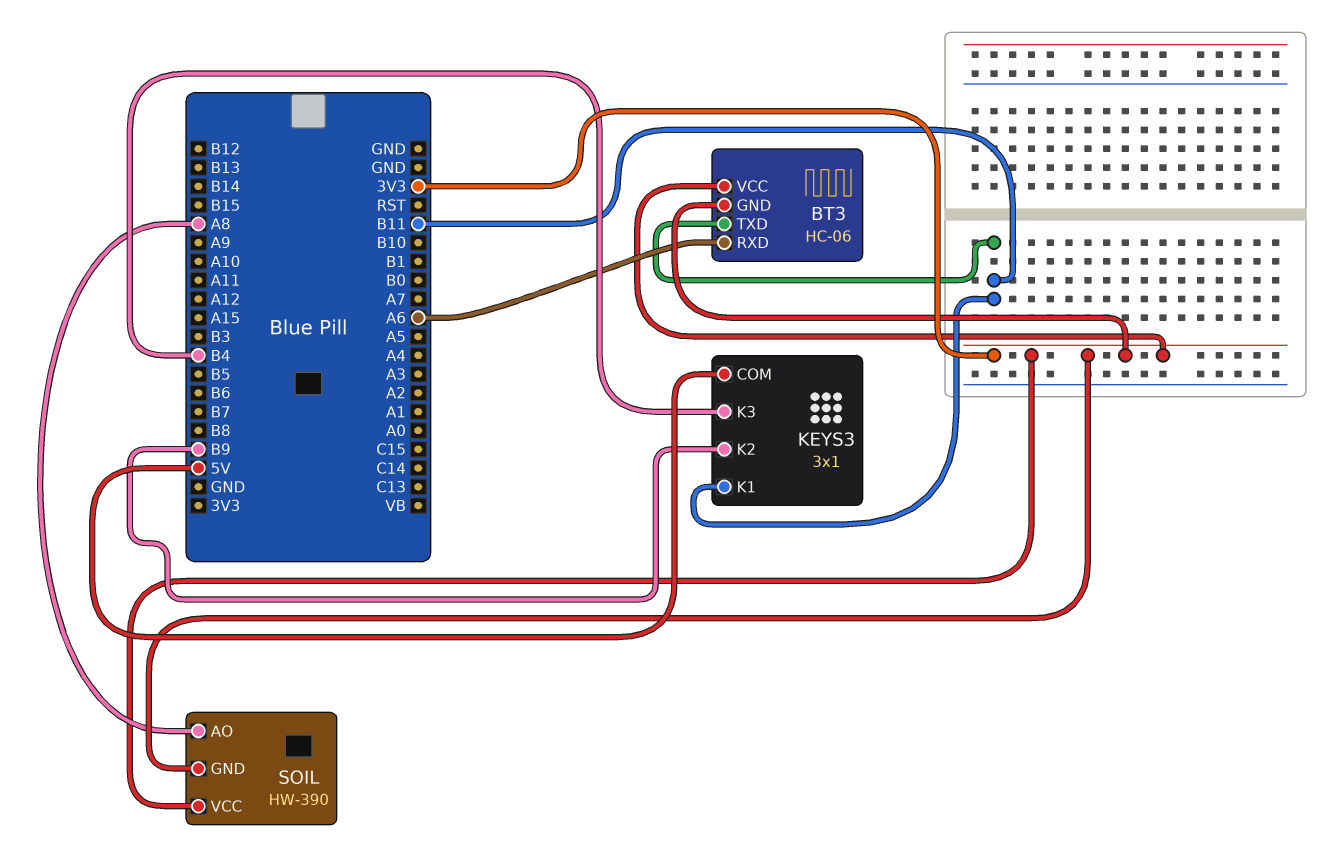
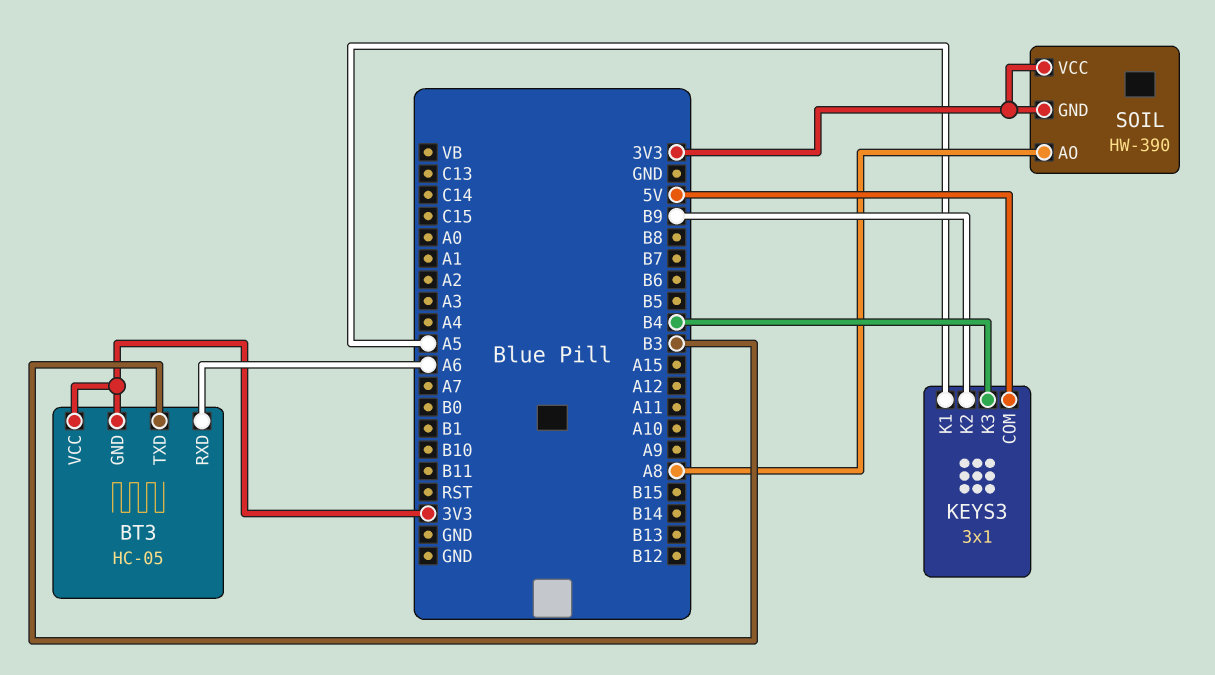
BT3: HC-06 -> HC-05
BT3 pin TXD: B11 -> B3
KEYS3 pin K1: B11 -> A5

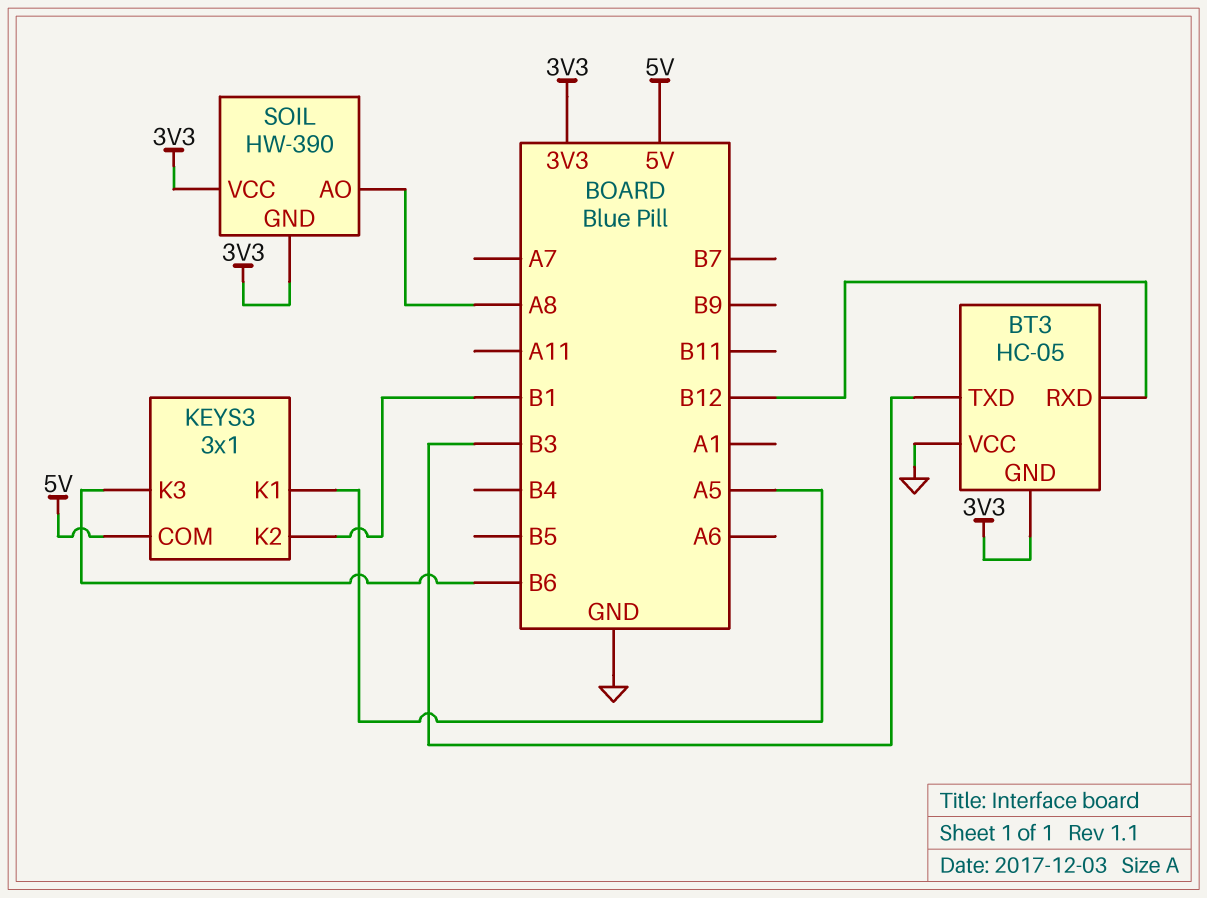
BT3 pin RXD: A6 -> B12
BT3 pin VCC: 3V3 -> GND
KEYS3 pin K2: B9 -> B1
KEYS3 pin K3: B4 -> B6

